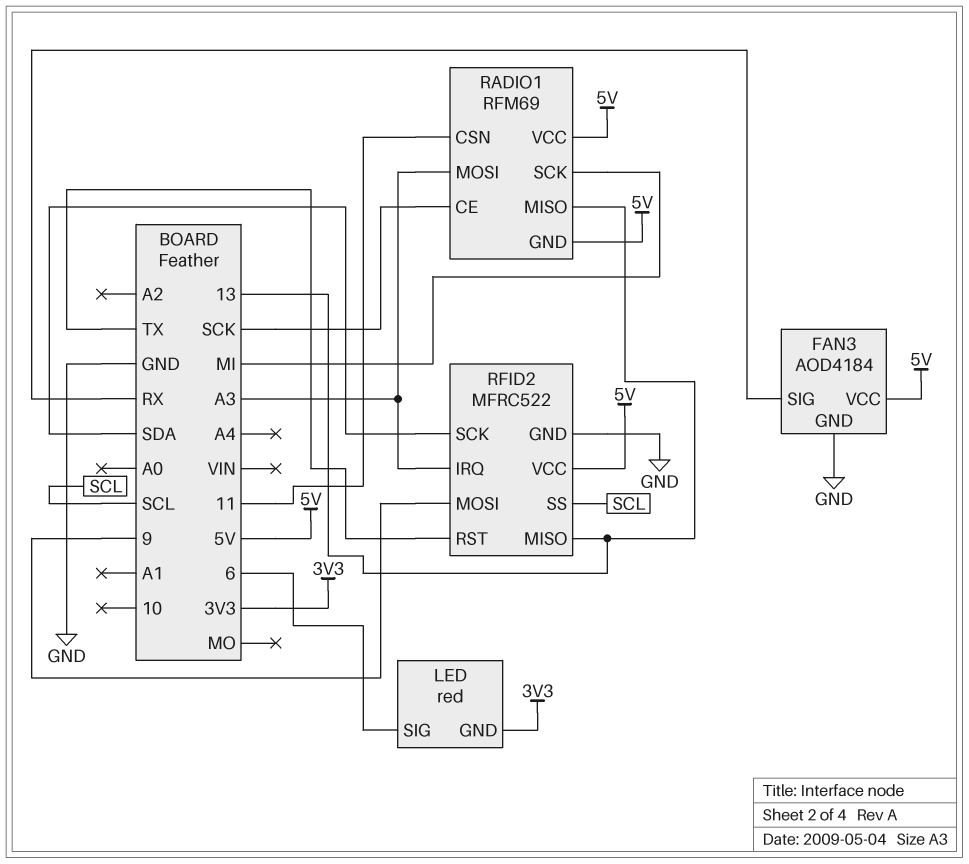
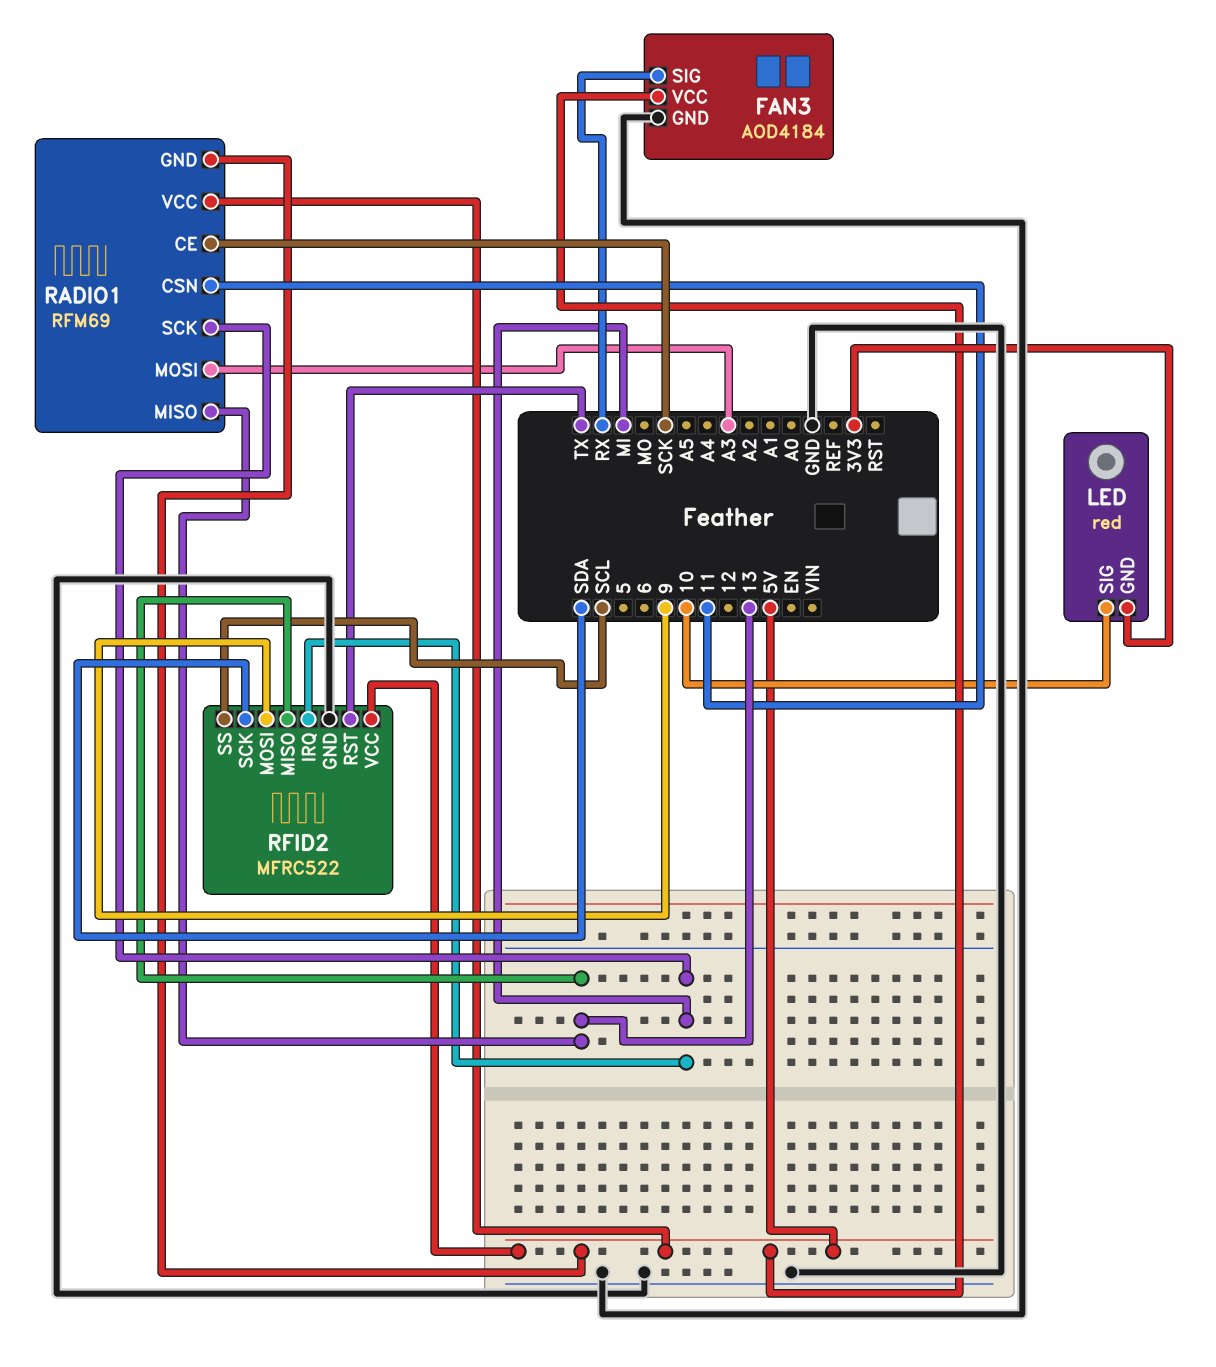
LED pin SIG: 6 -> 10
RFID2 pin IRQ: A3 -> MI

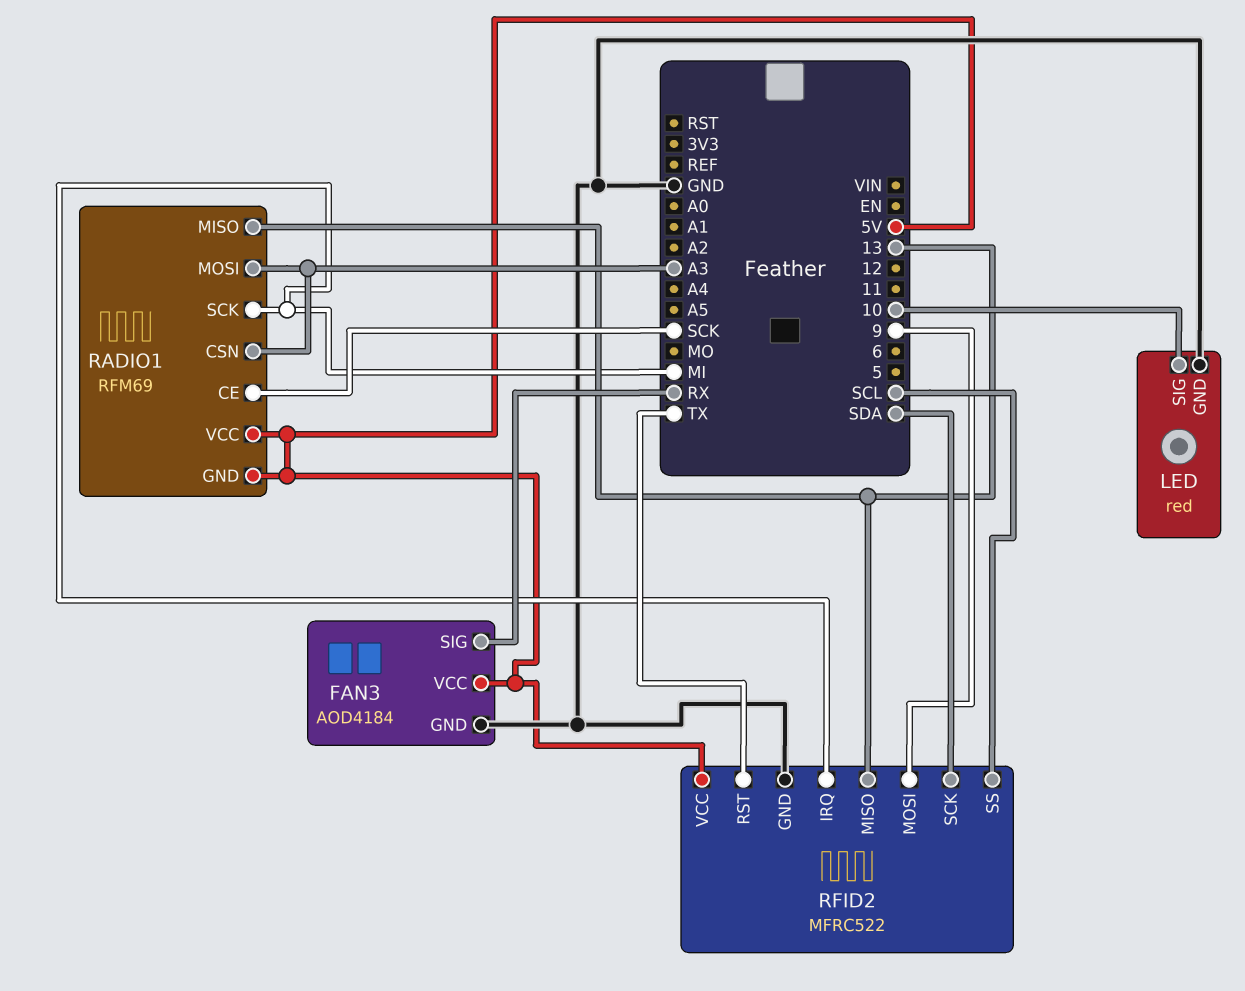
LED pin GND: 3V3 -> GND
RADIO1 pin CSN: 11 -> A3

